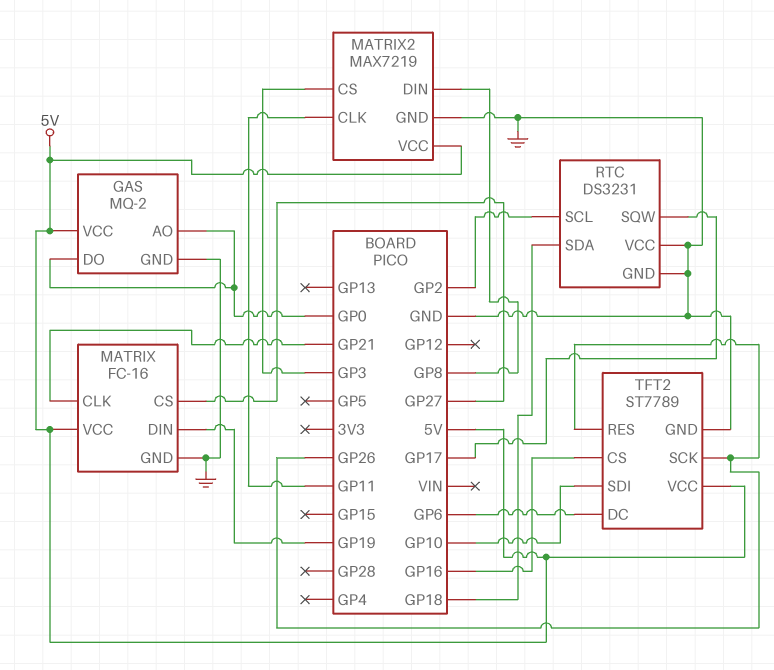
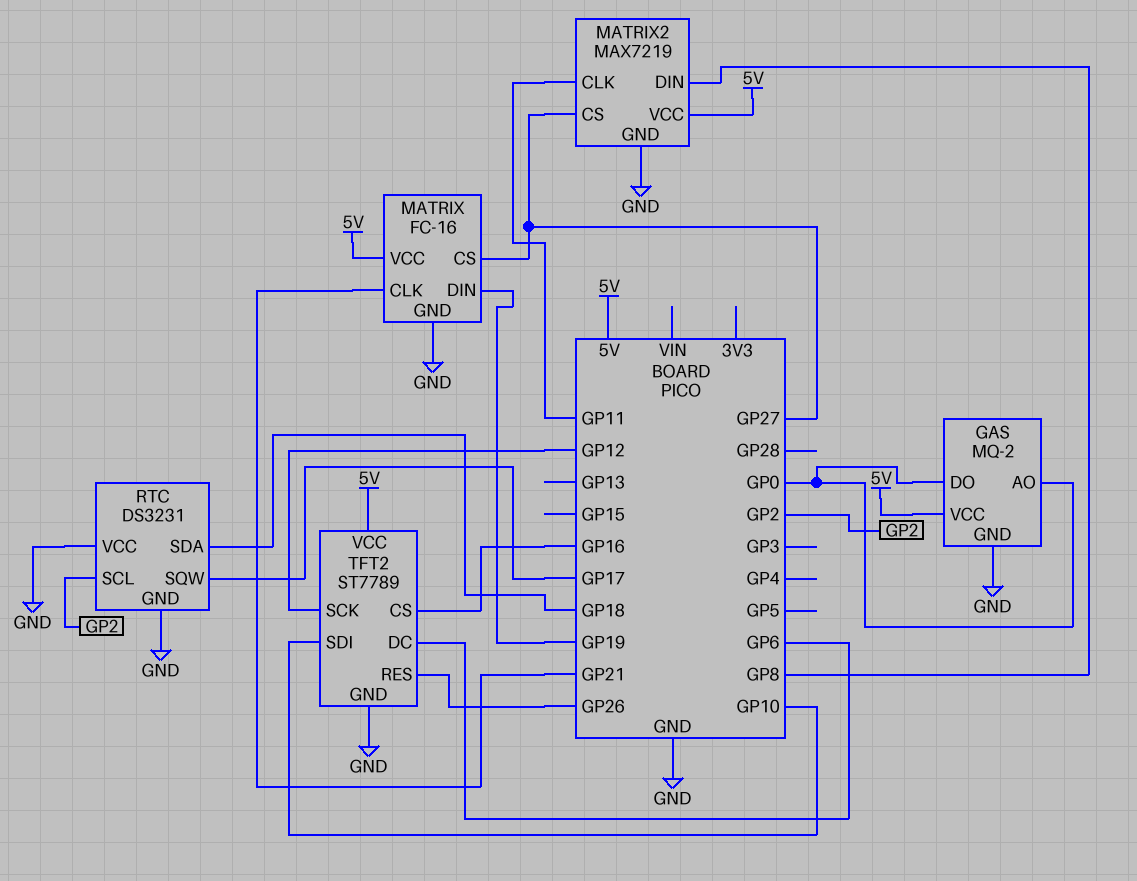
MATRIX2 pin CS: GP3 -> GP27
TFT2 pin SCK: GP26 -> GP12

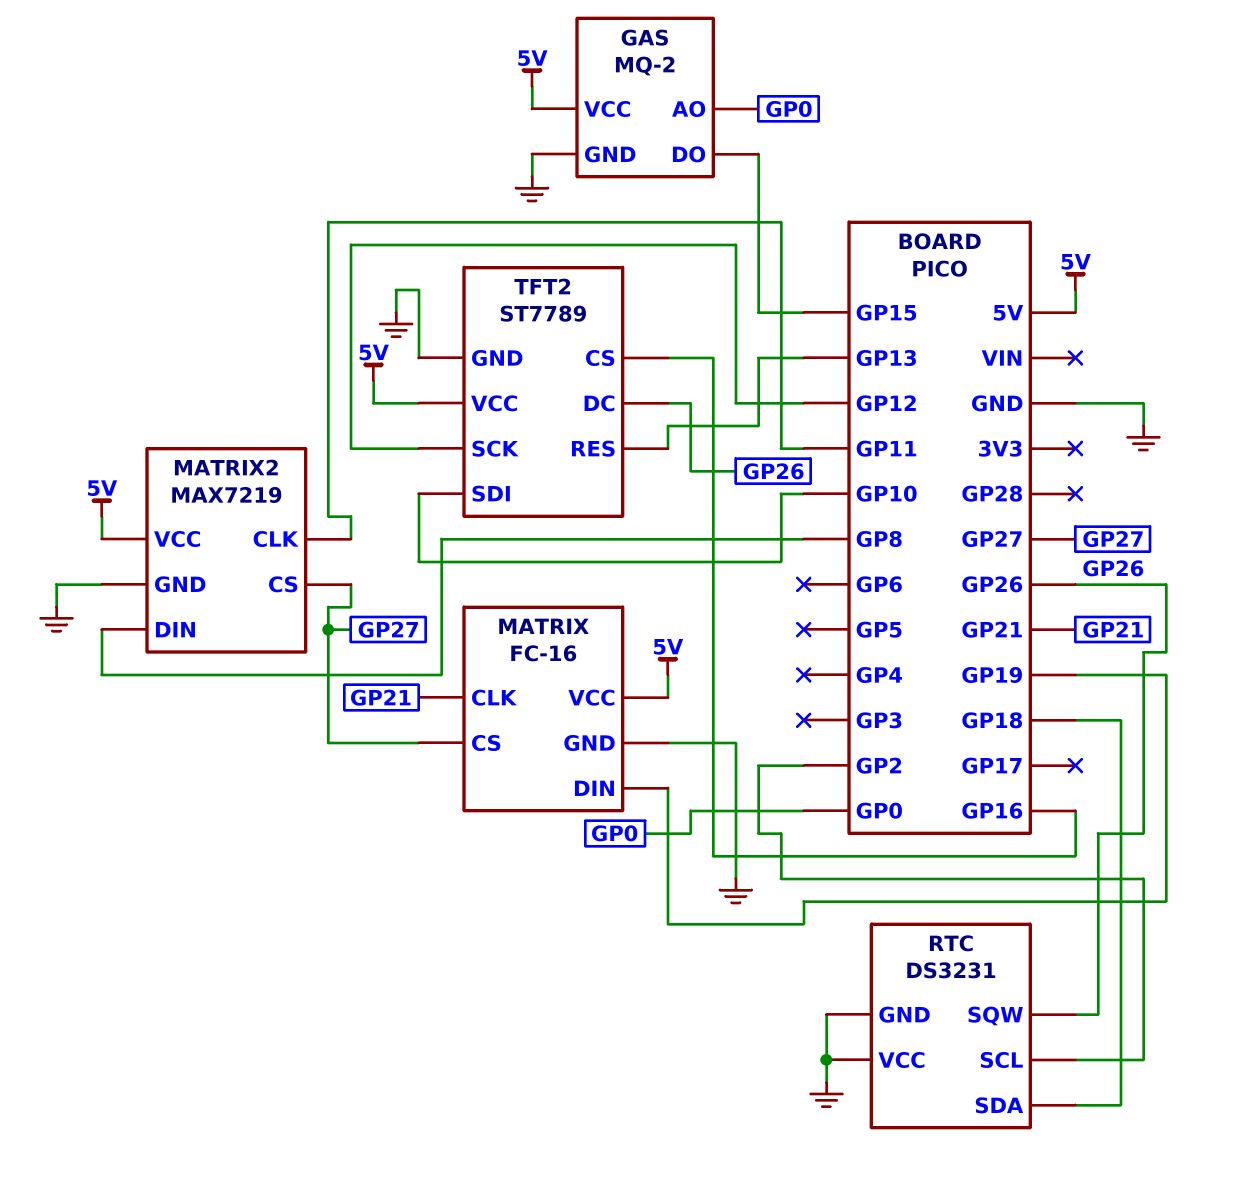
GAS pin DO: GP0 -> GP15
RTC pin SQW: GP17 -> GP26
TFT2 pin DC: GP6 -> GP26
TFT2 pin RES: GP26 -> GP13

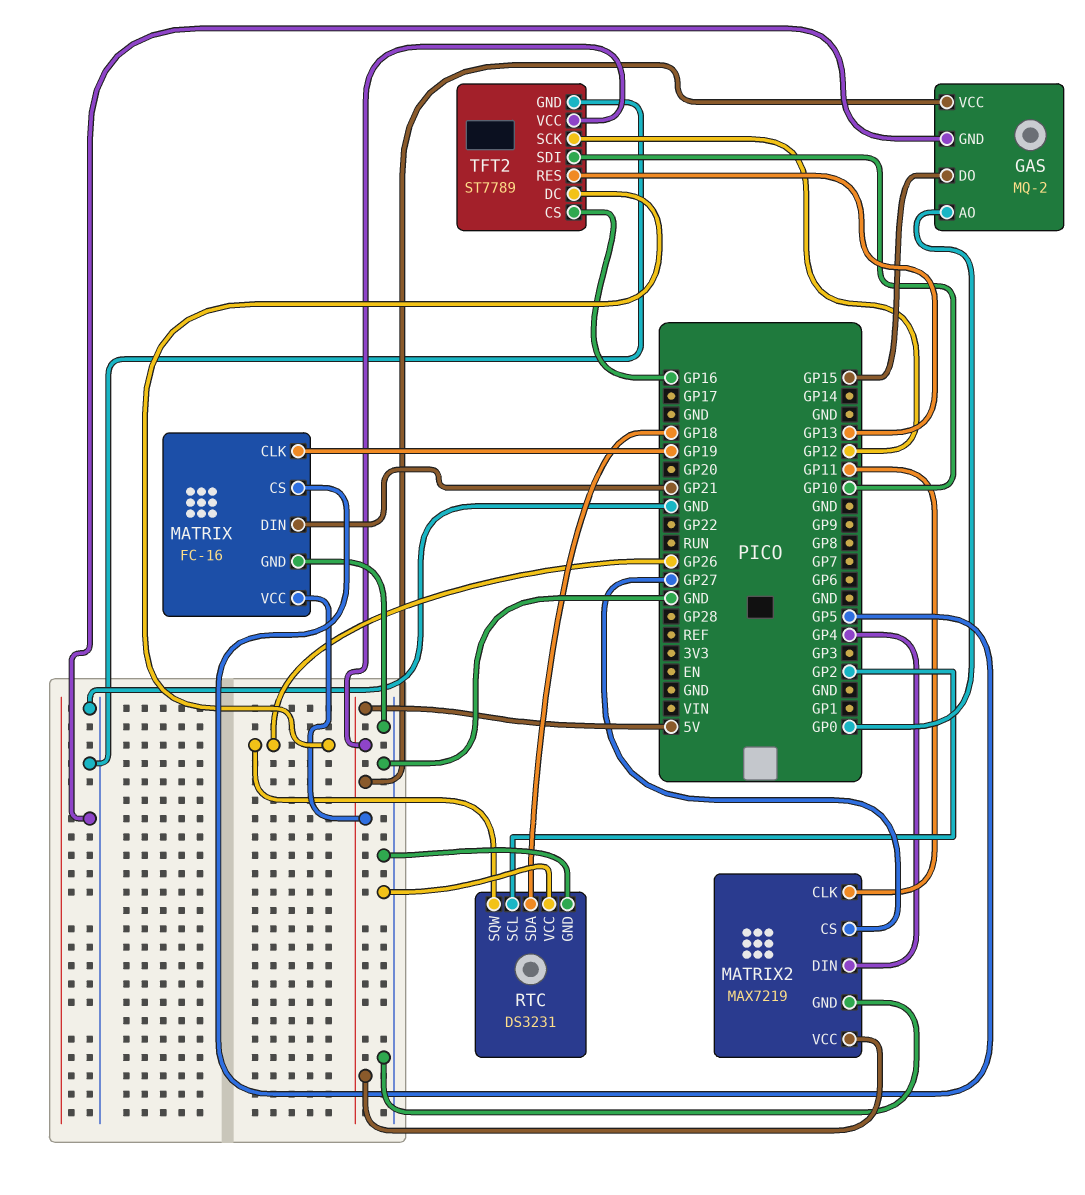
MATRIX pin CLK: GP21 -> GP19
MATRIX pin CS: GP27 -> GP5
MATRIX pin DIN: GP19 -> GP21
MATRIX2 pin DIN: GP8 -> GP4

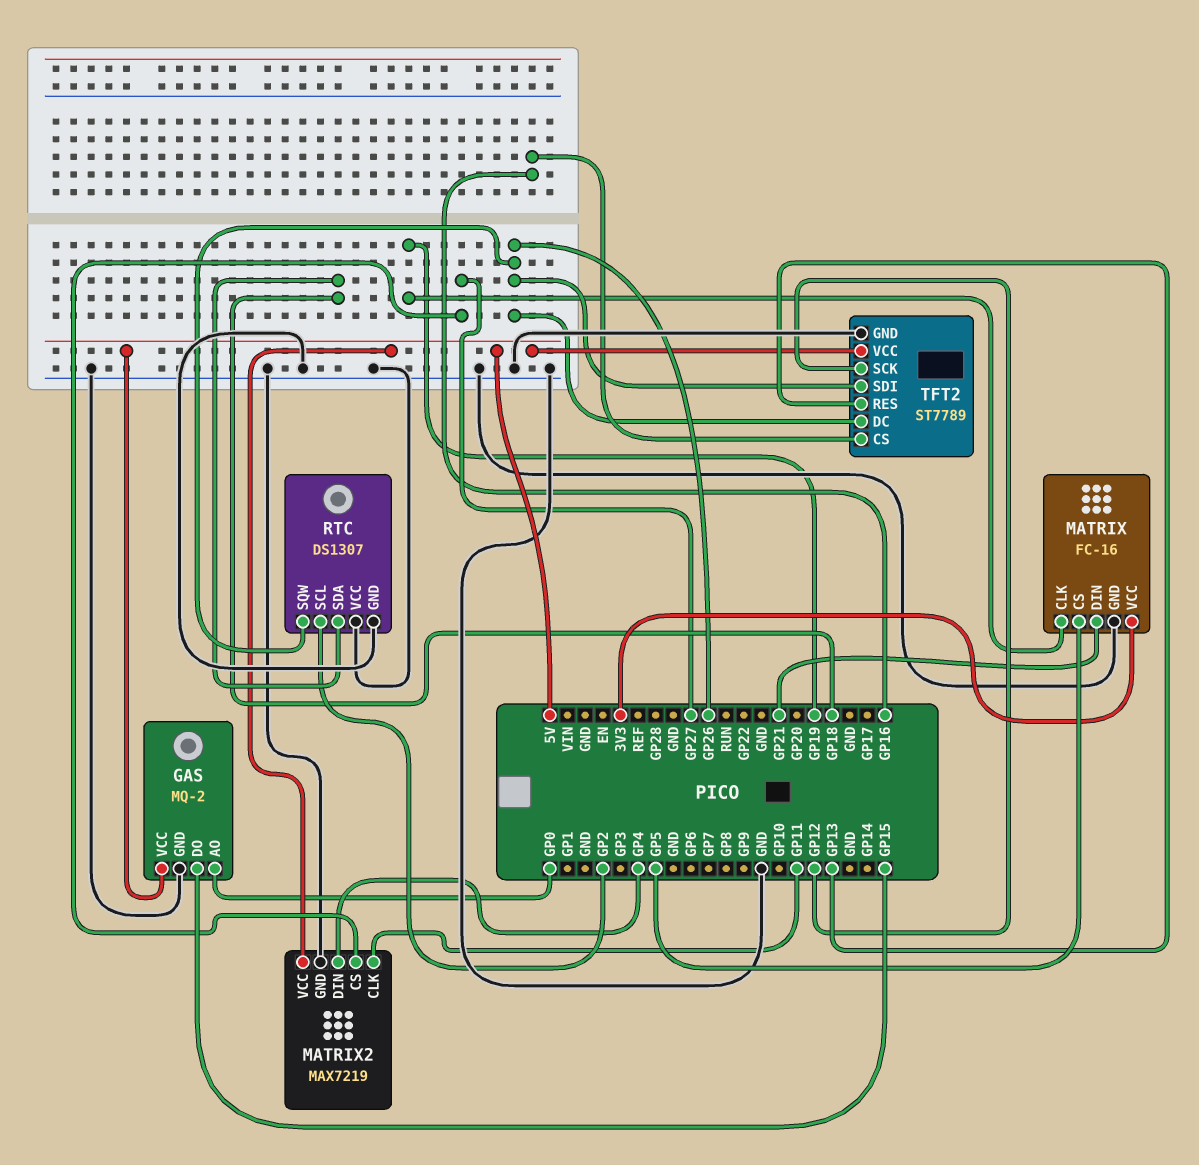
MATRIX pin VCC: 5V -> 3V3
RTC: DS3231 -> DS1307
TFT2 pin SDI: GP10 -> GP26

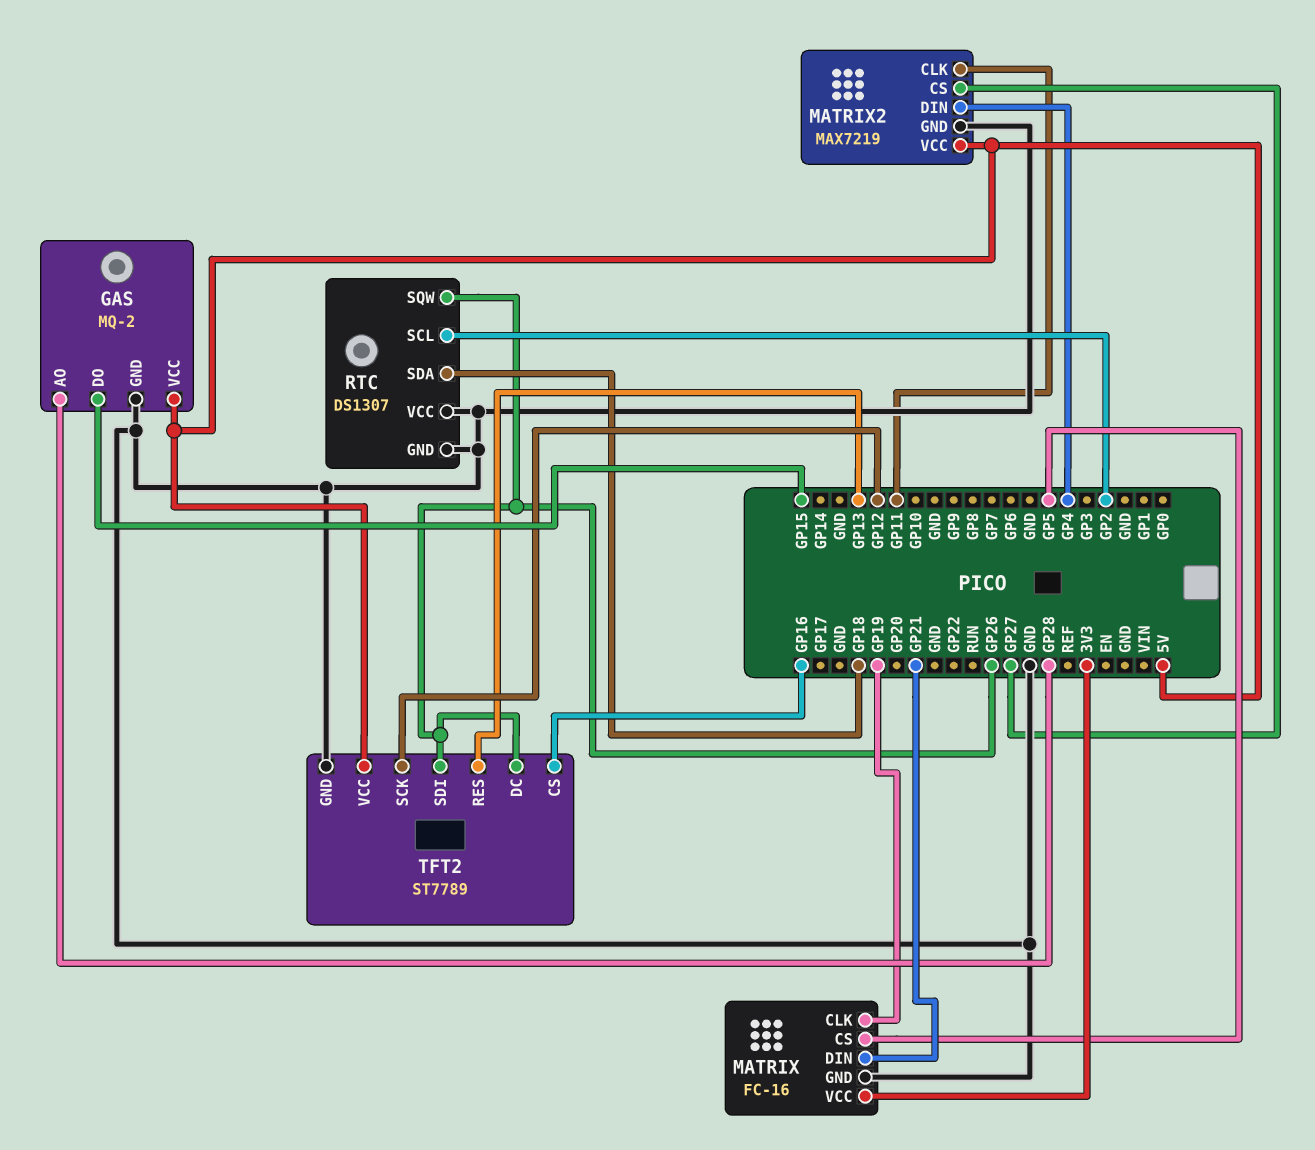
GAS pin AO: GP0 -> GP28

